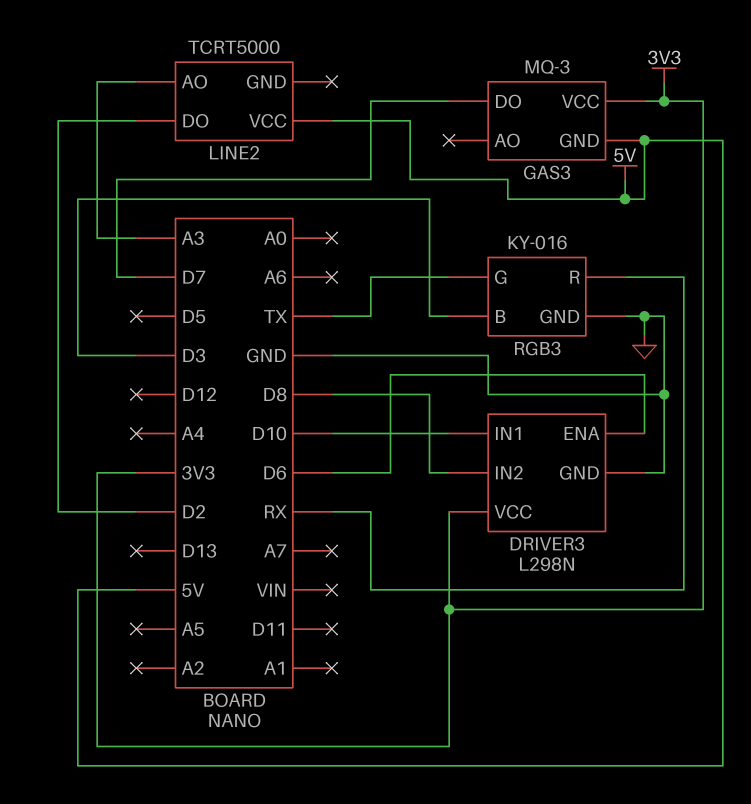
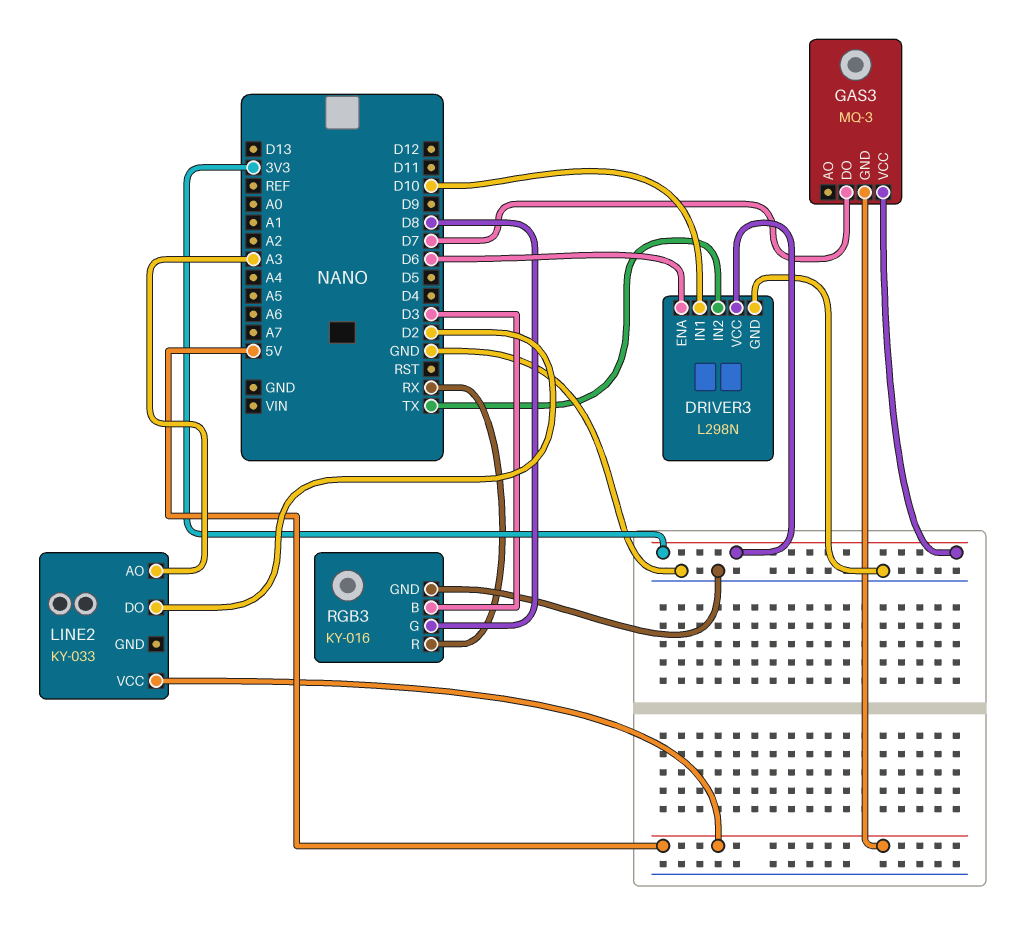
DRIVER3 pin IN2: D8 -> TX
LINE2: TCRT5000 -> KY-033
RGB3 pin G: TX -> D8

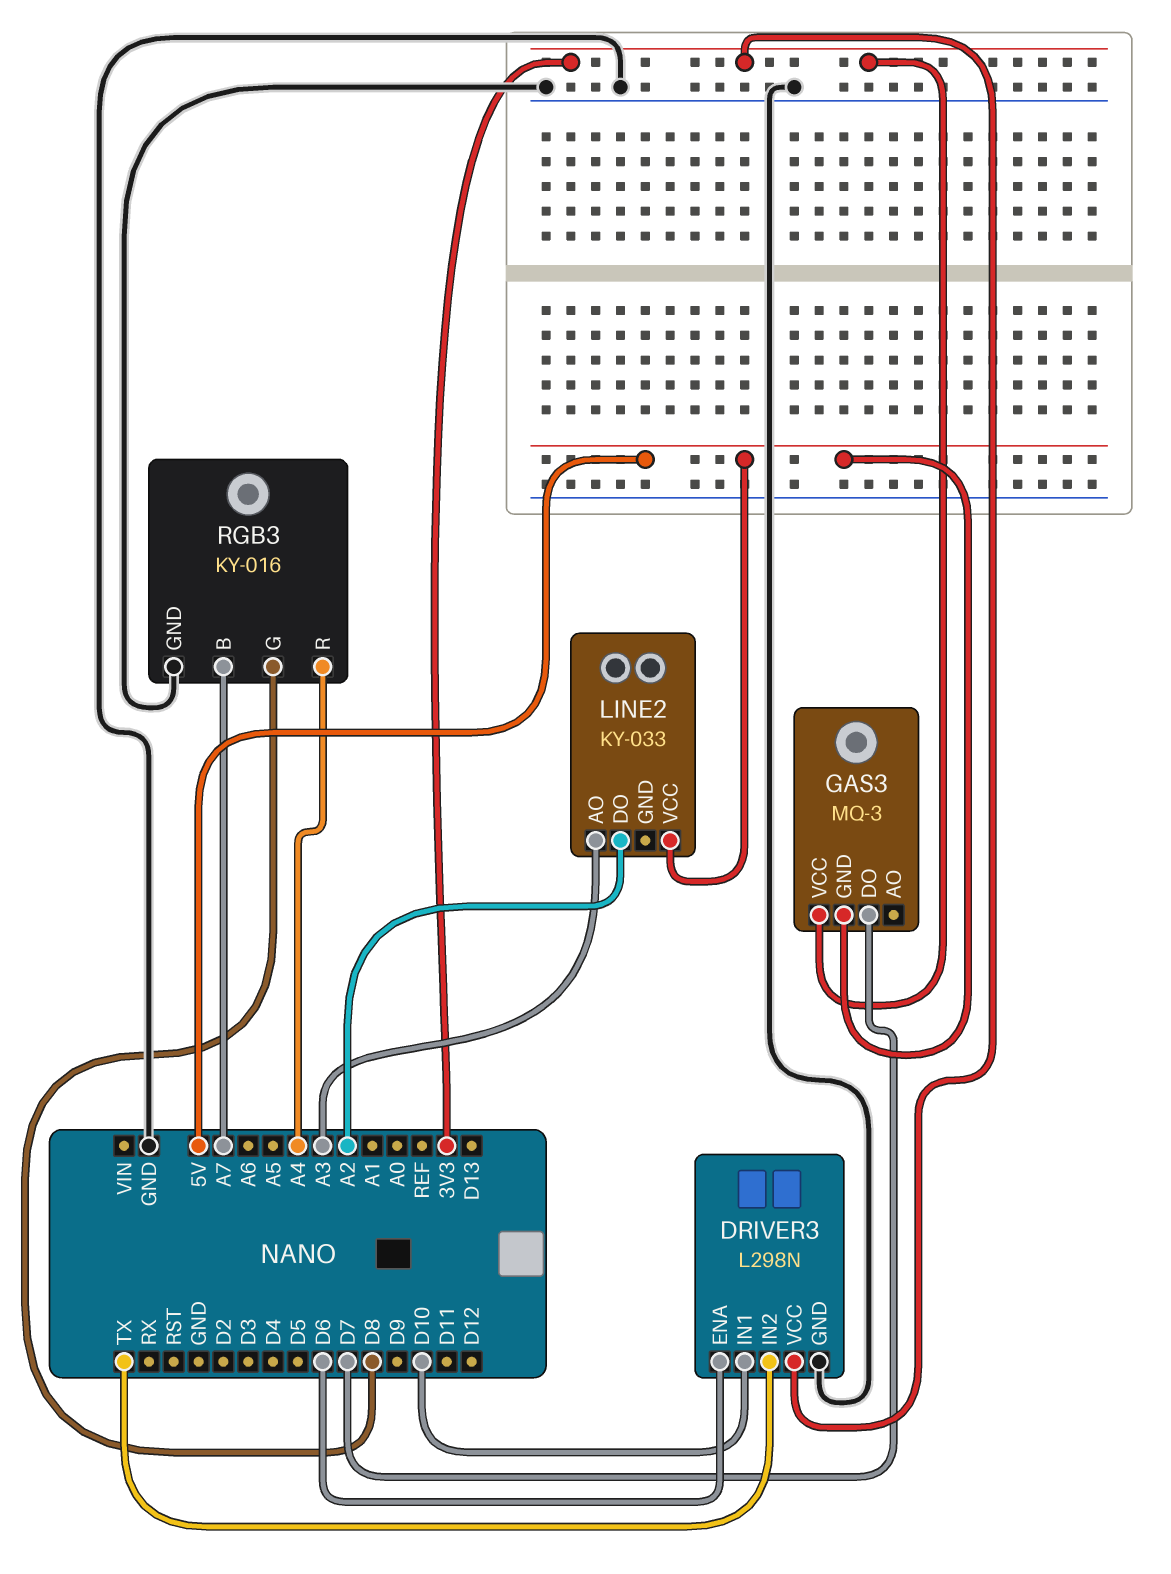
LINE2 pin DO: D2 -> A2
RGB3 pin B: D3 -> A7
RGB3 pin R: RX -> A4

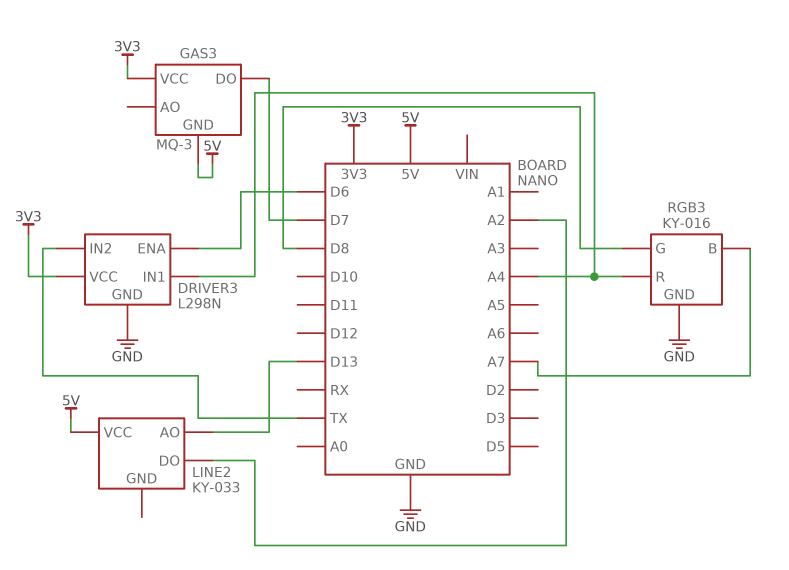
DRIVER3 pin IN1: D10 -> A4
LINE2 pin AO: A3 -> D13

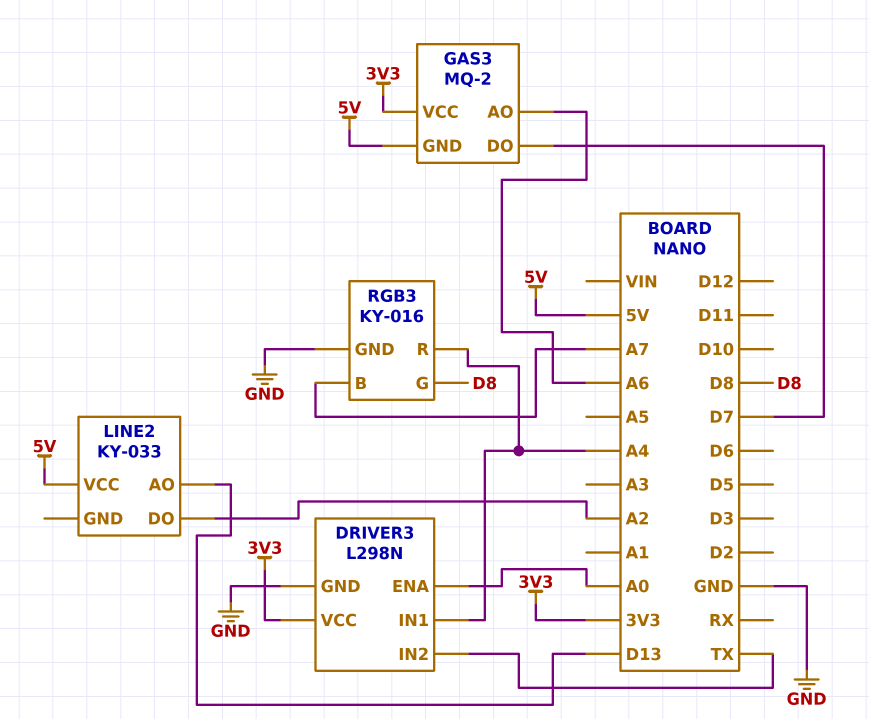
DRIVER3 pin ENA: D6 -> A0
GAS3: MQ-3 -> MQ-2
GAS3 pin AO: none -> A6

